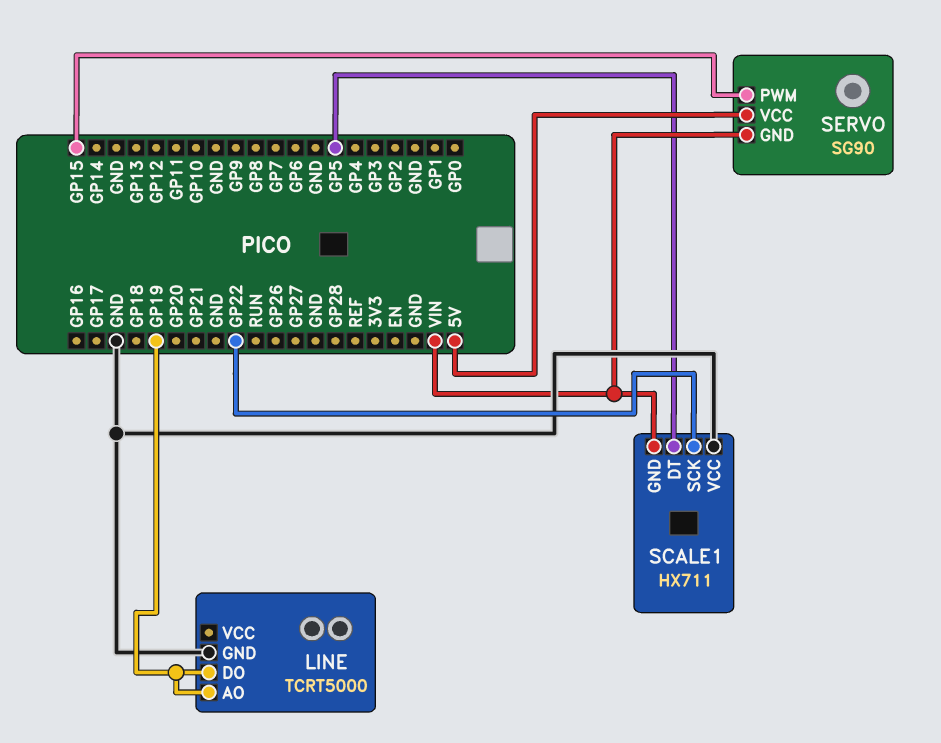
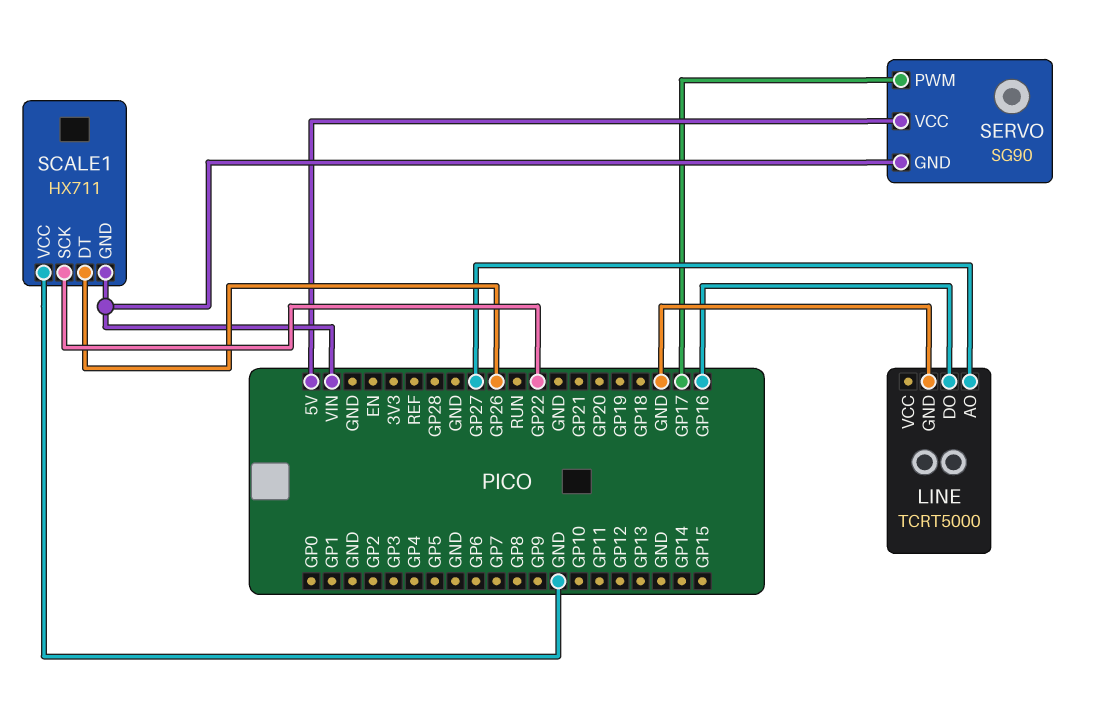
LINE pin AO: GP19 -> GP27
LINE pin DO: GP19 -> GP16
SCALE1 pin DT: GP5 -> GP26
SERVO pin PWM: GP15 -> GP17

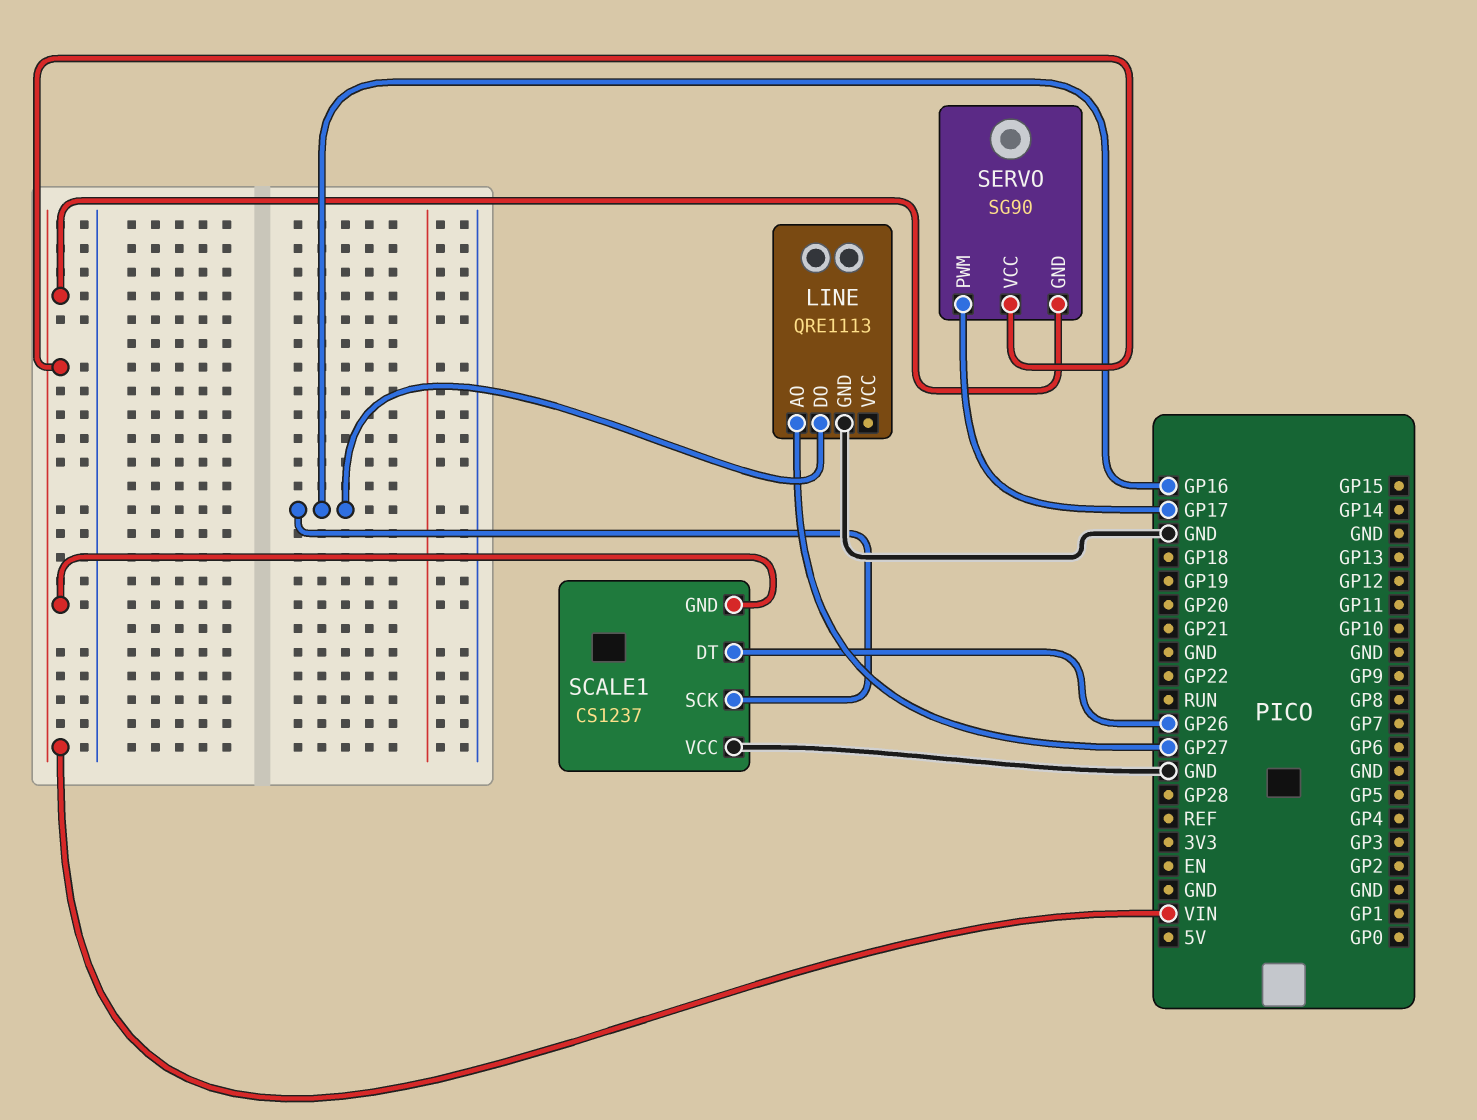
LINE: TCRT5000 -> QRE1113
SCALE1: HX711 -> CS1237
SCALE1 pin SCK: GP22 -> GP16
SERVO pin VCC: 5V -> VIN

